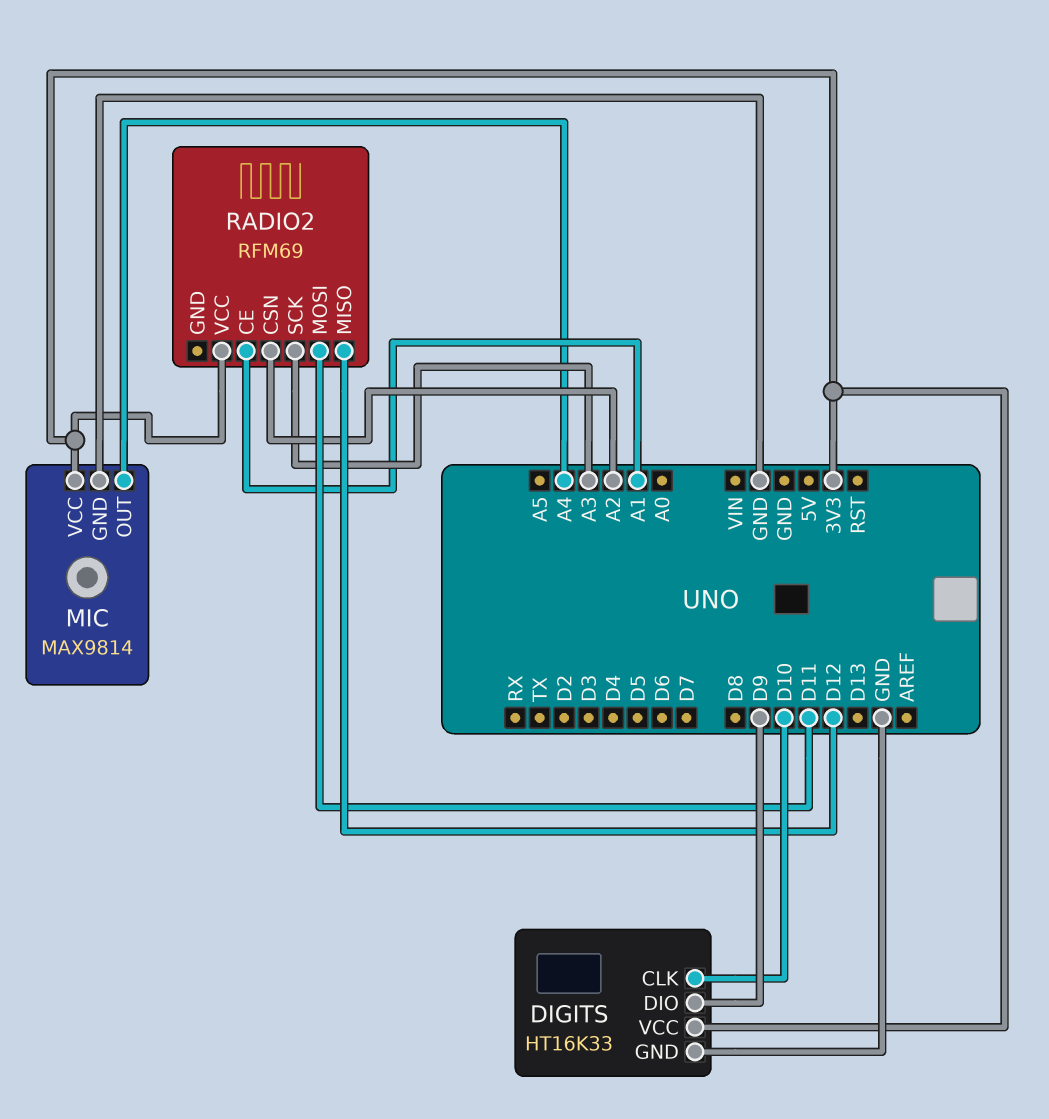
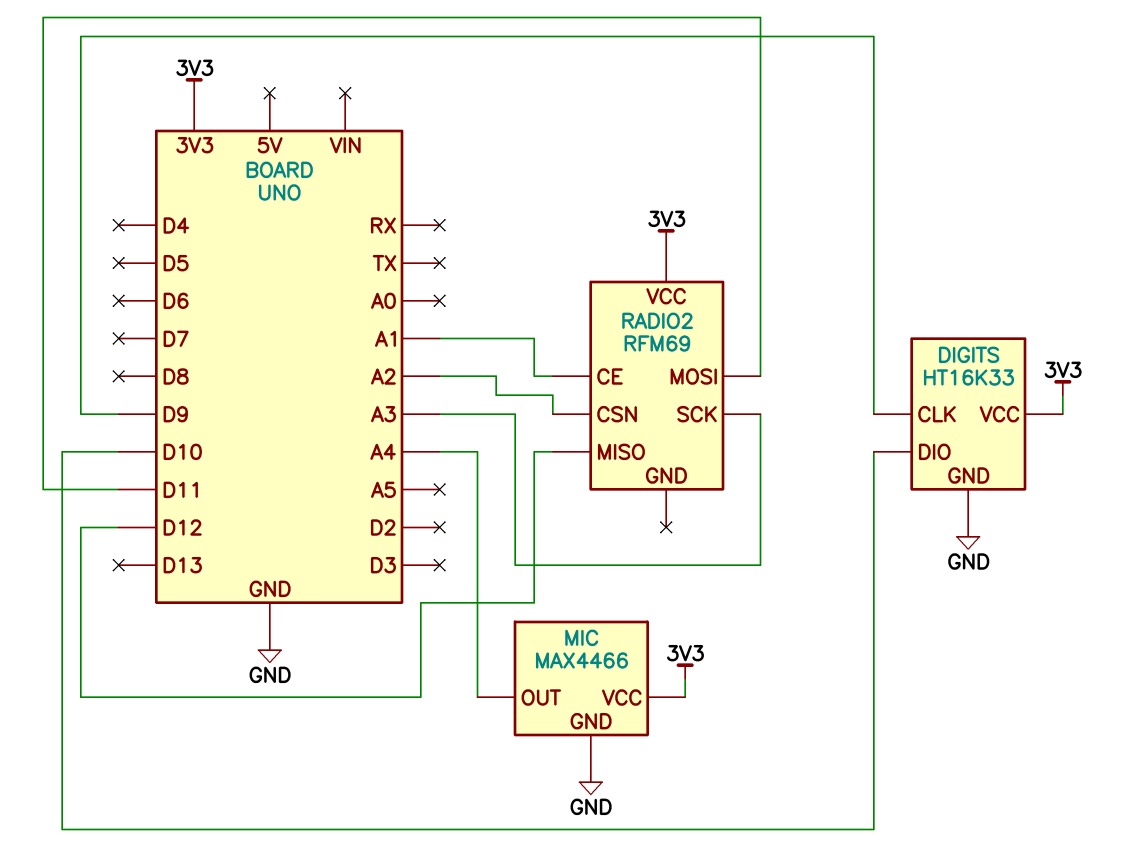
DIGITS pin CLK: D10 -> D9
DIGITS pin DIO: D9 -> D10
MIC: MAX9814 -> MAX4466

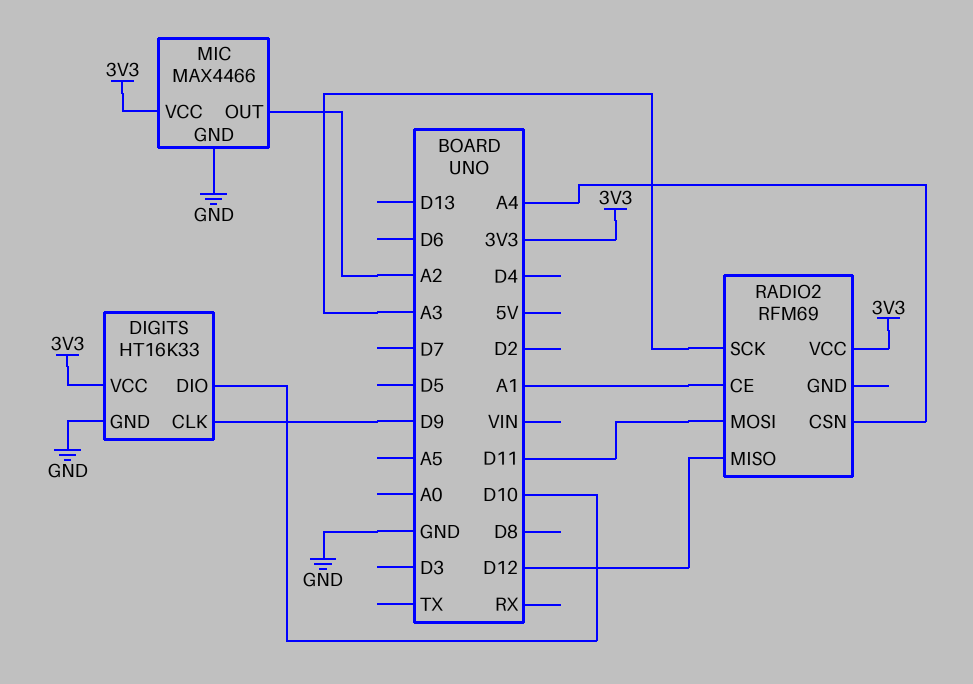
MIC pin OUT: A4 -> A2
RADIO2 pin CSN: A2 -> A4

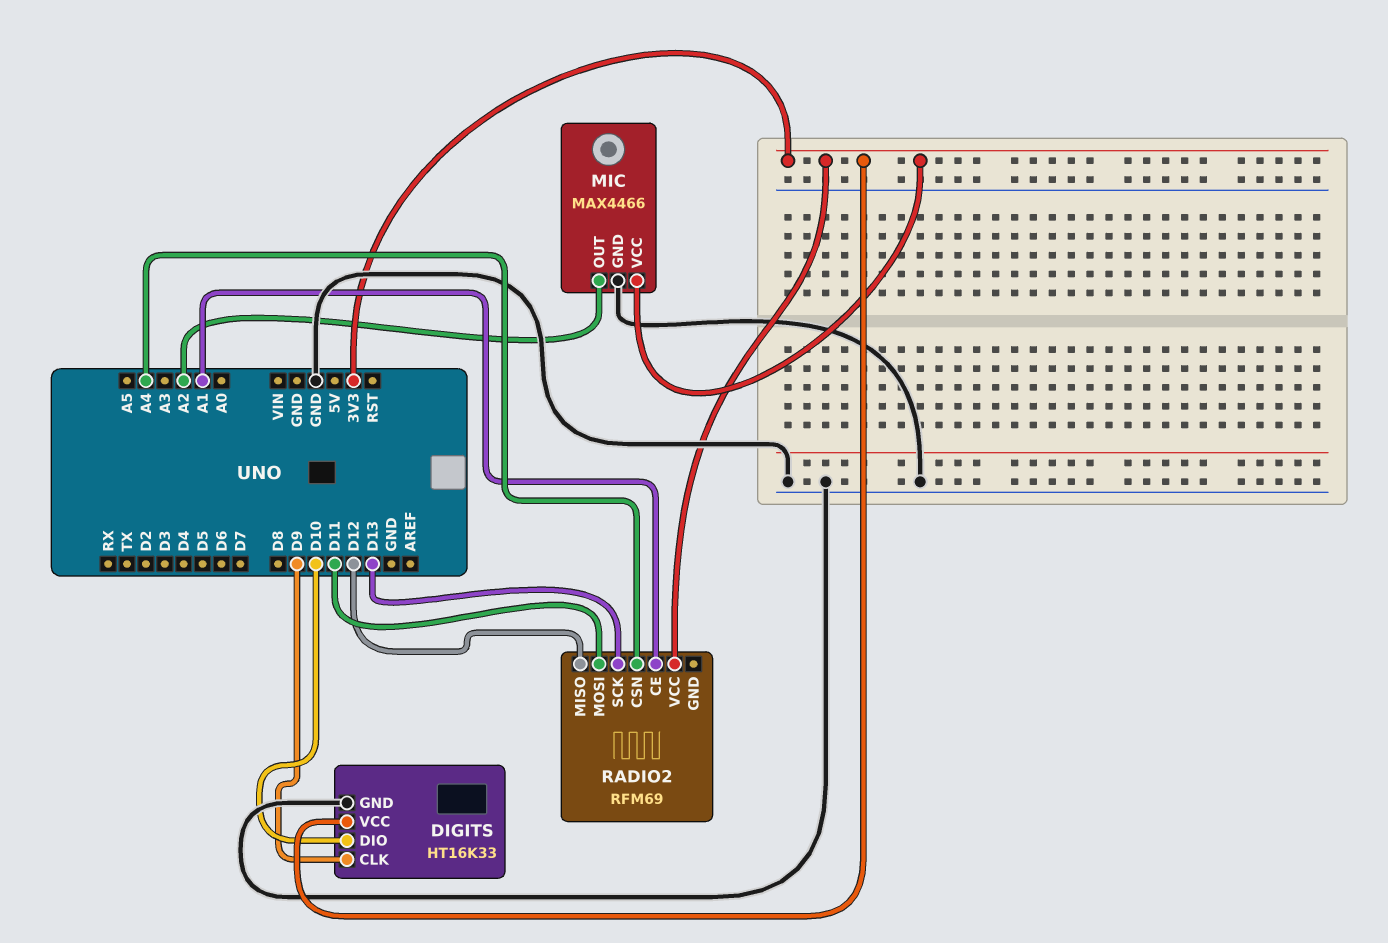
RADIO2 pin SCK: A3 -> D13

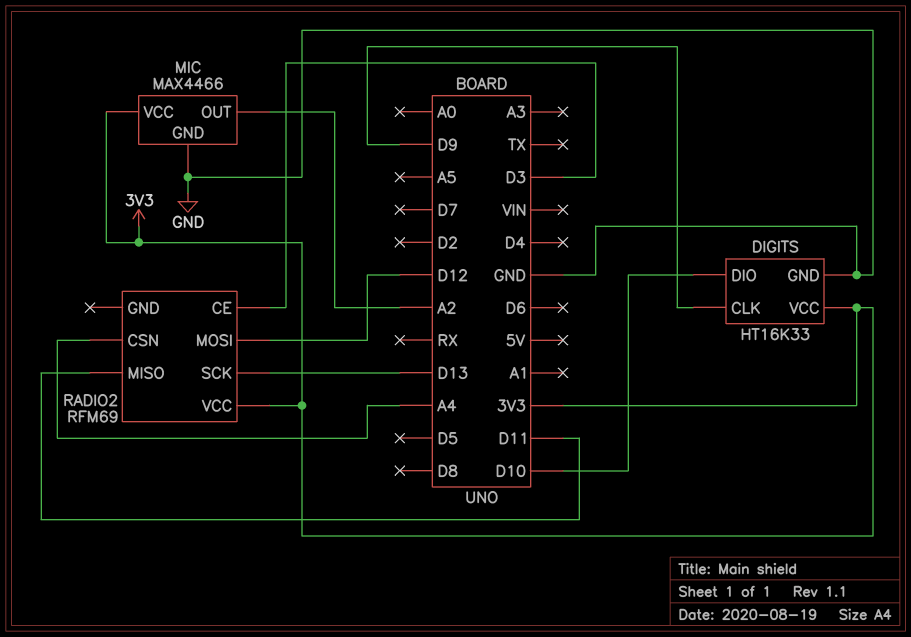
RADIO2 pin CE: A1 -> D3
RADIO2 pin MISO: D12 -> D11
RADIO2 pin MOSI: D11 -> D12

